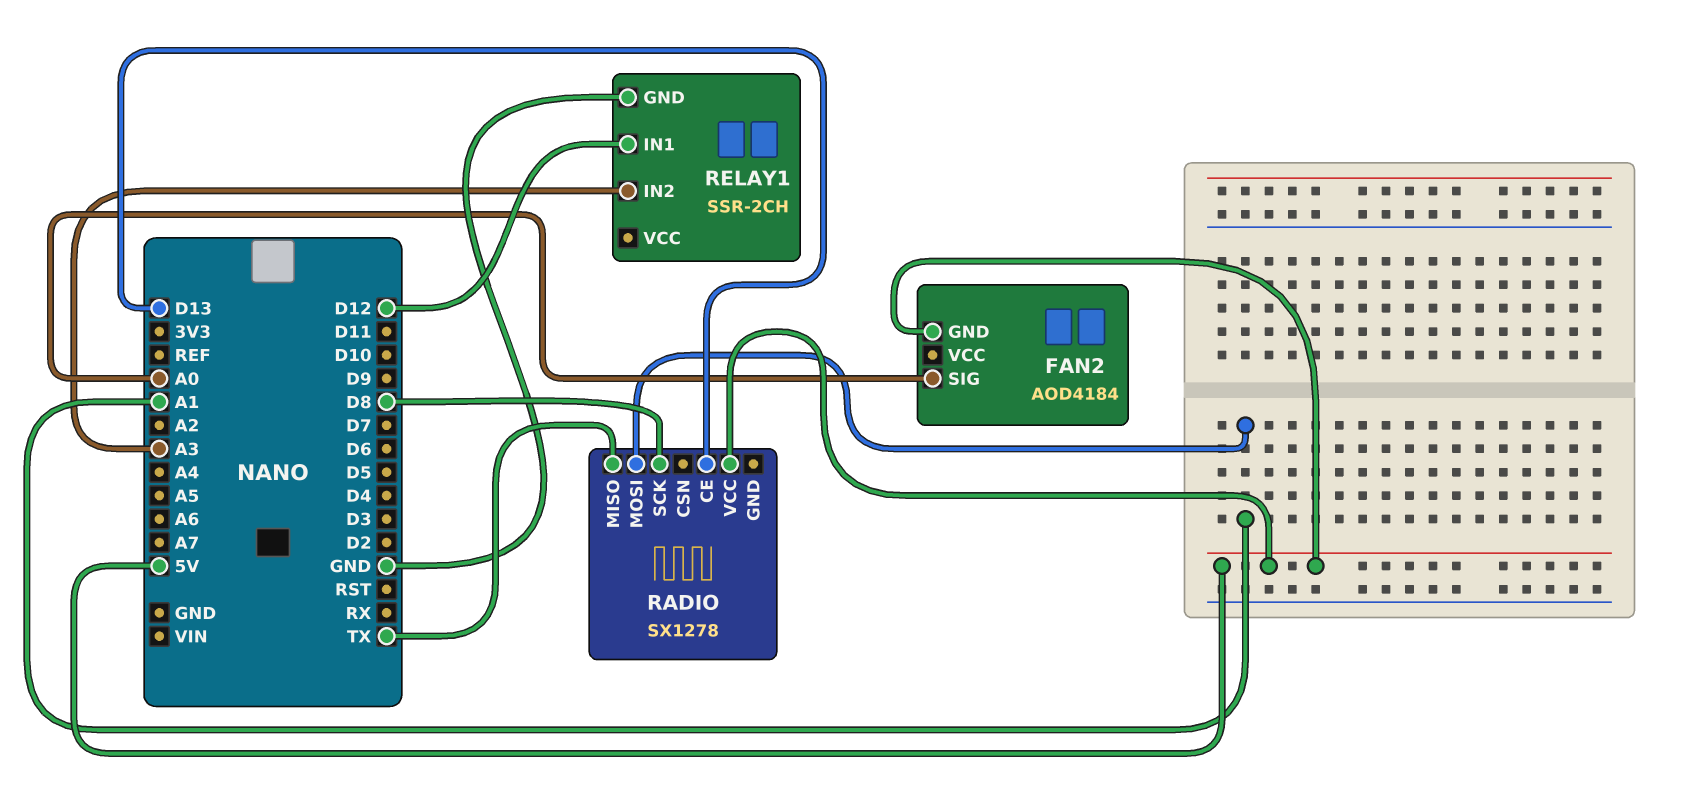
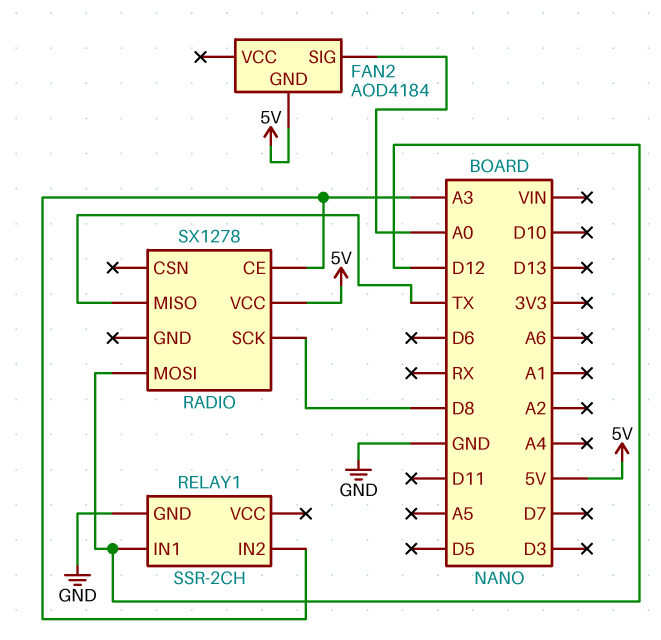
RADIO pin CE: D13 -> A3
RADIO pin MOSI: A1 -> D12

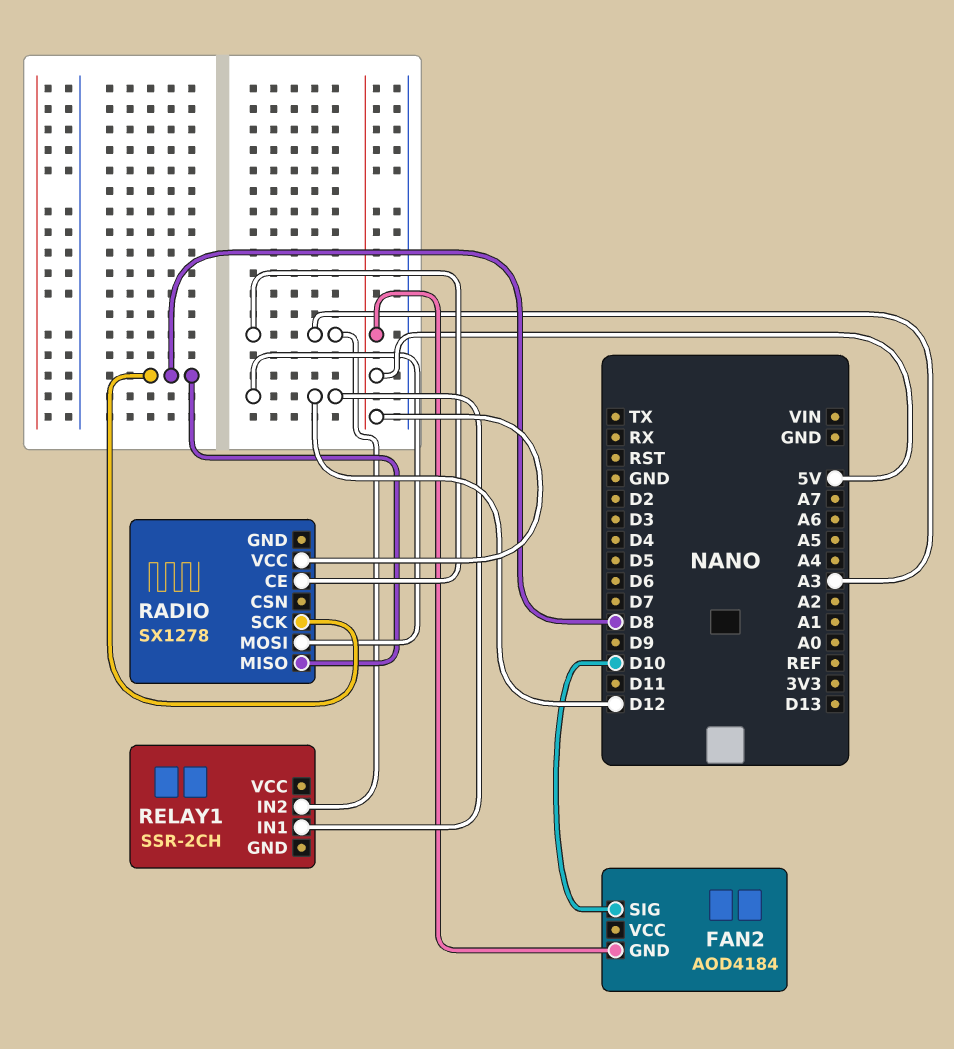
FAN2 pin SIG: A0 -> D10
RADIO pin MISO: TX -> D8
RELAY1 pin GND: GND -> none

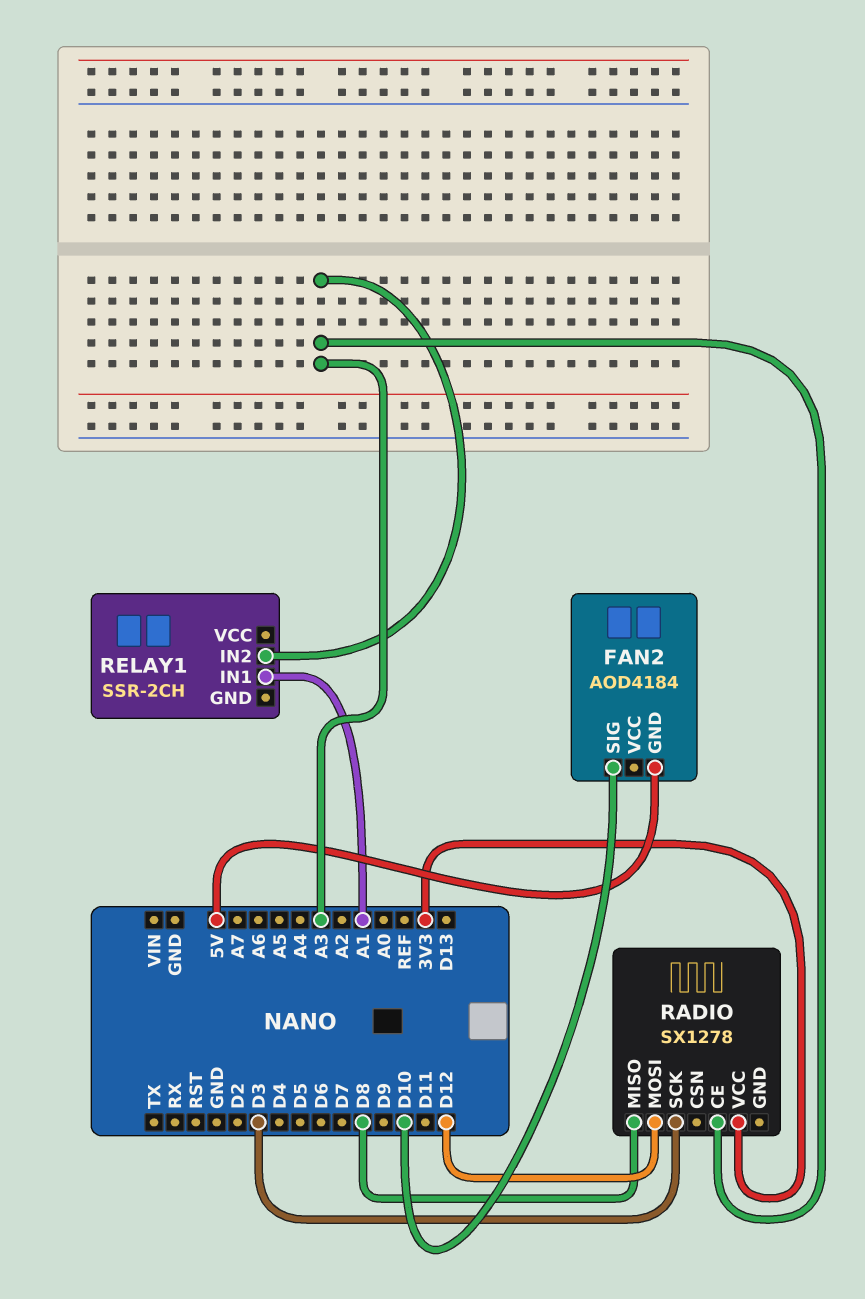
RADIO pin SCK: D8 -> D3
RADIO pin VCC: 5V -> 3V3
RELAY1 pin IN1: D12 -> A1

